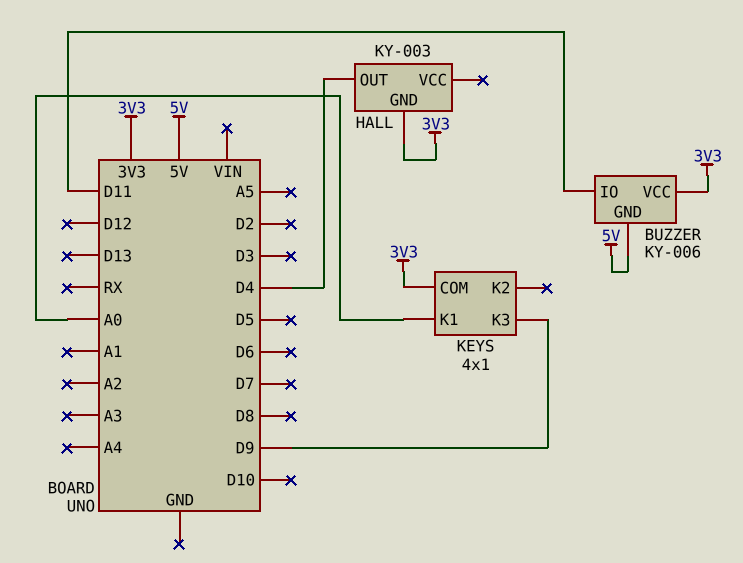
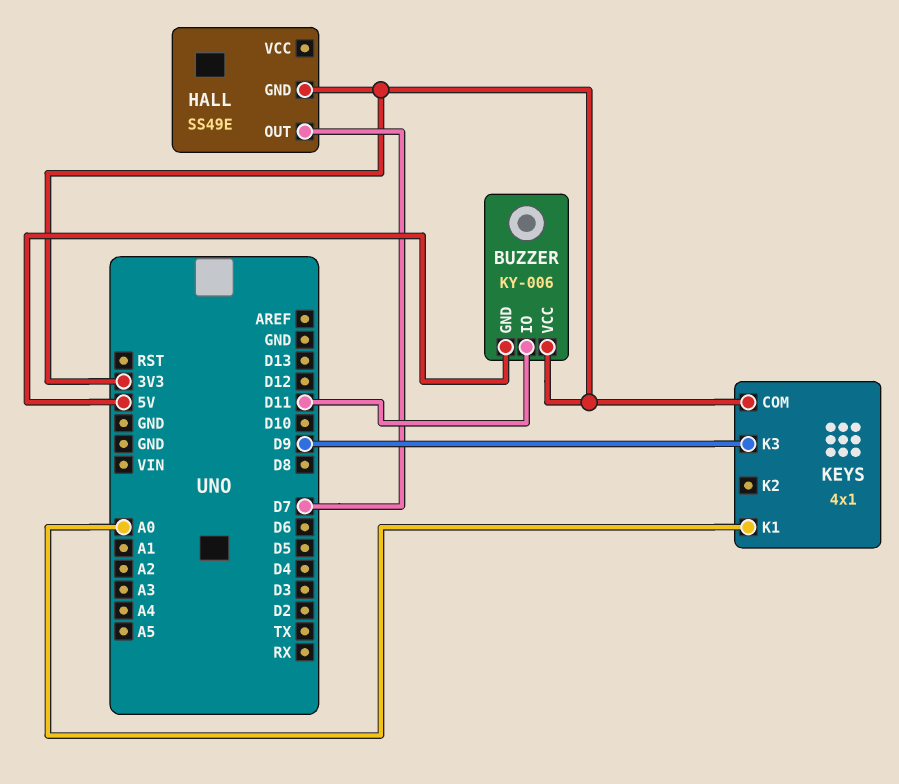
HALL: KY-003 -> SS49E
HALL pin OUT: D4 -> D7

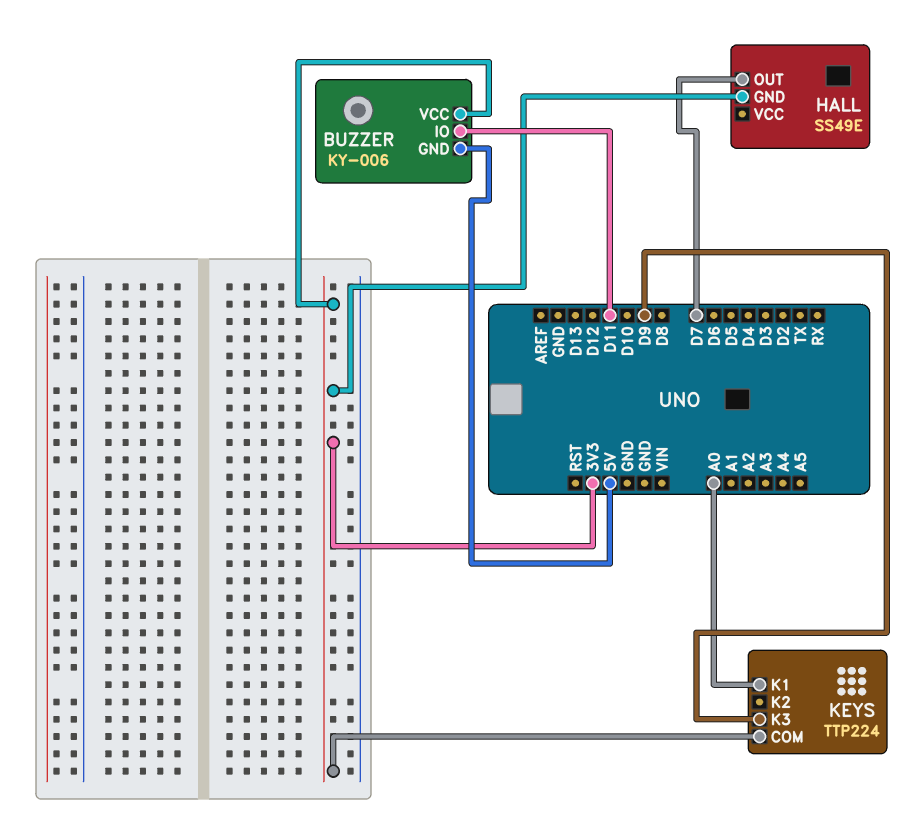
KEYS: 4x1 -> TTP224

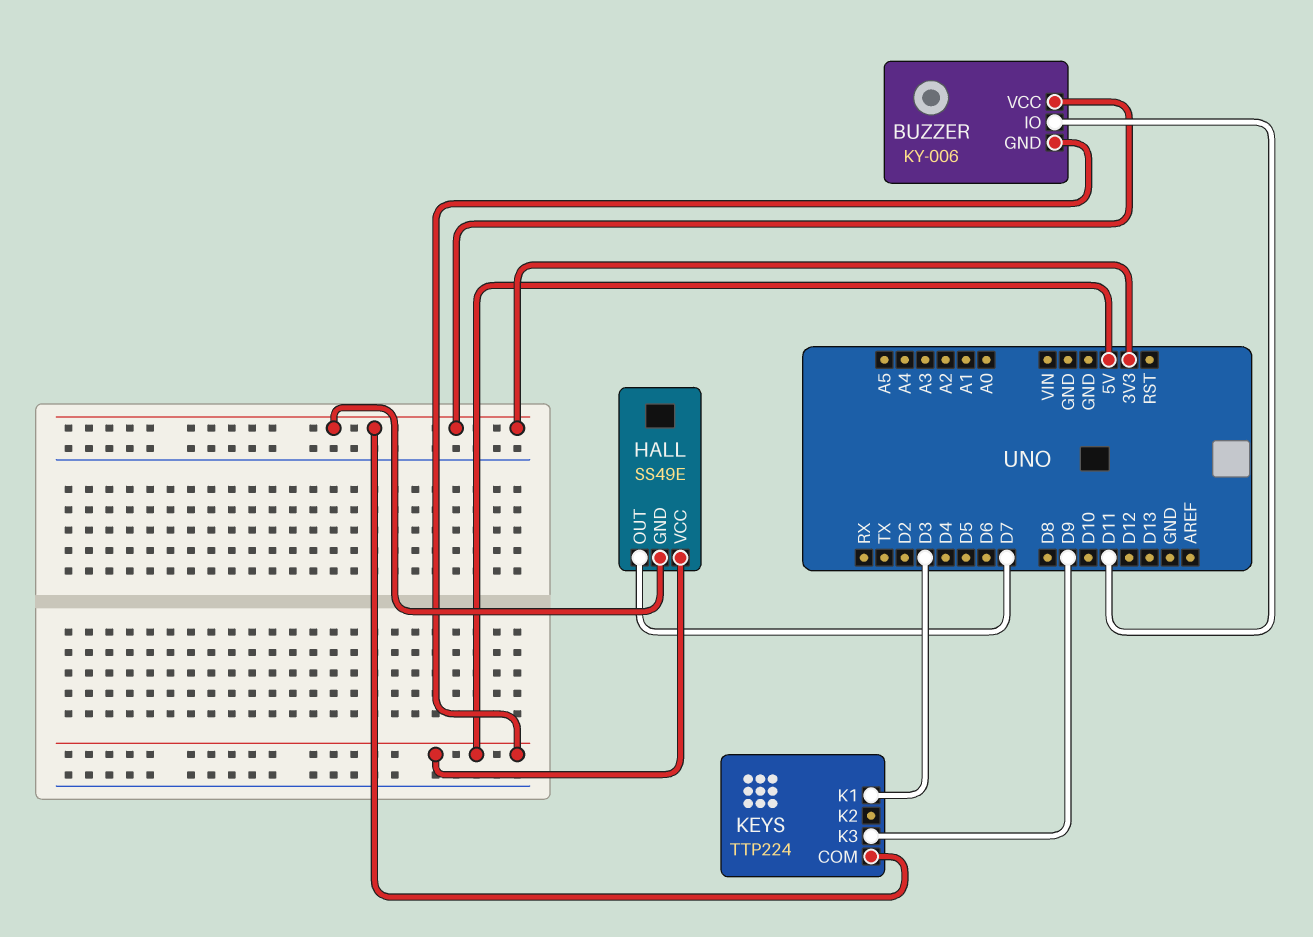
HALL pin VCC: none -> 5V
KEYS pin K1: A0 -> D3

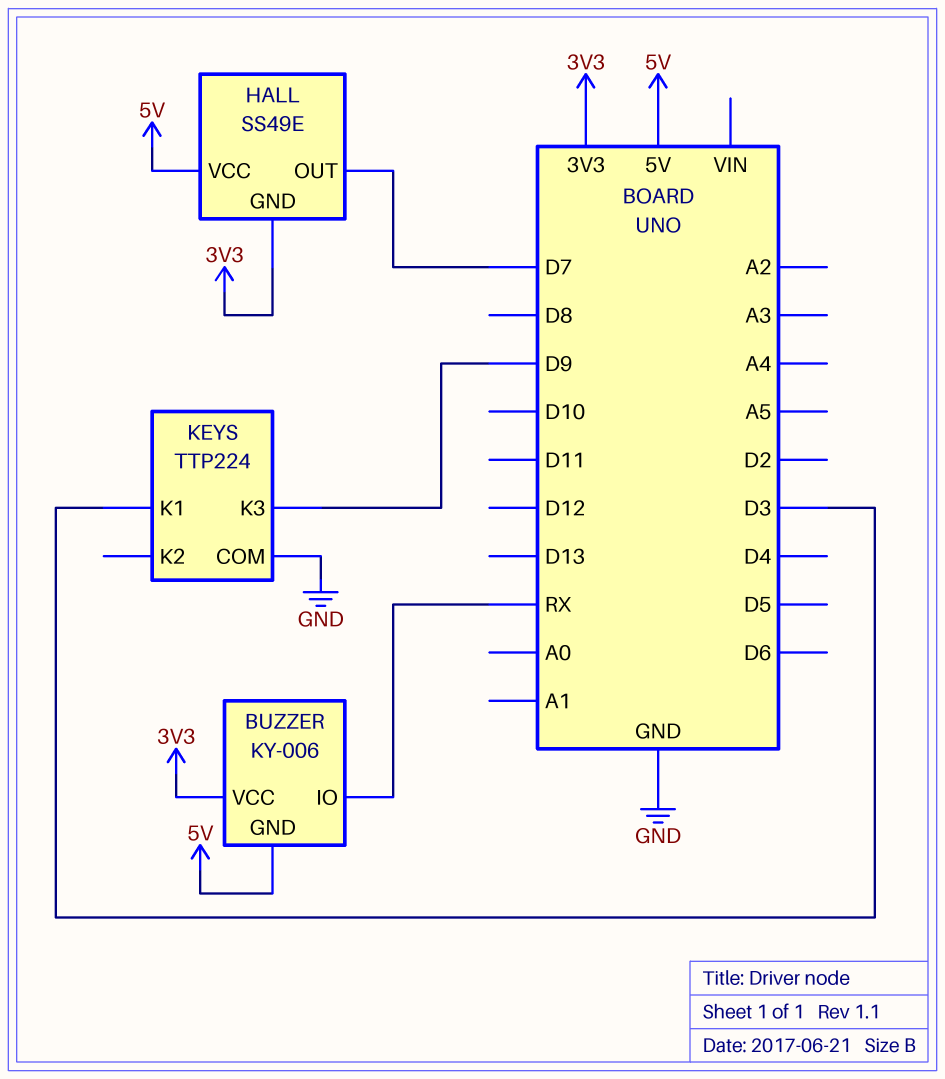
BUZZER pin IO: D11 -> RX
KEYS pin COM: 3V3 -> GND

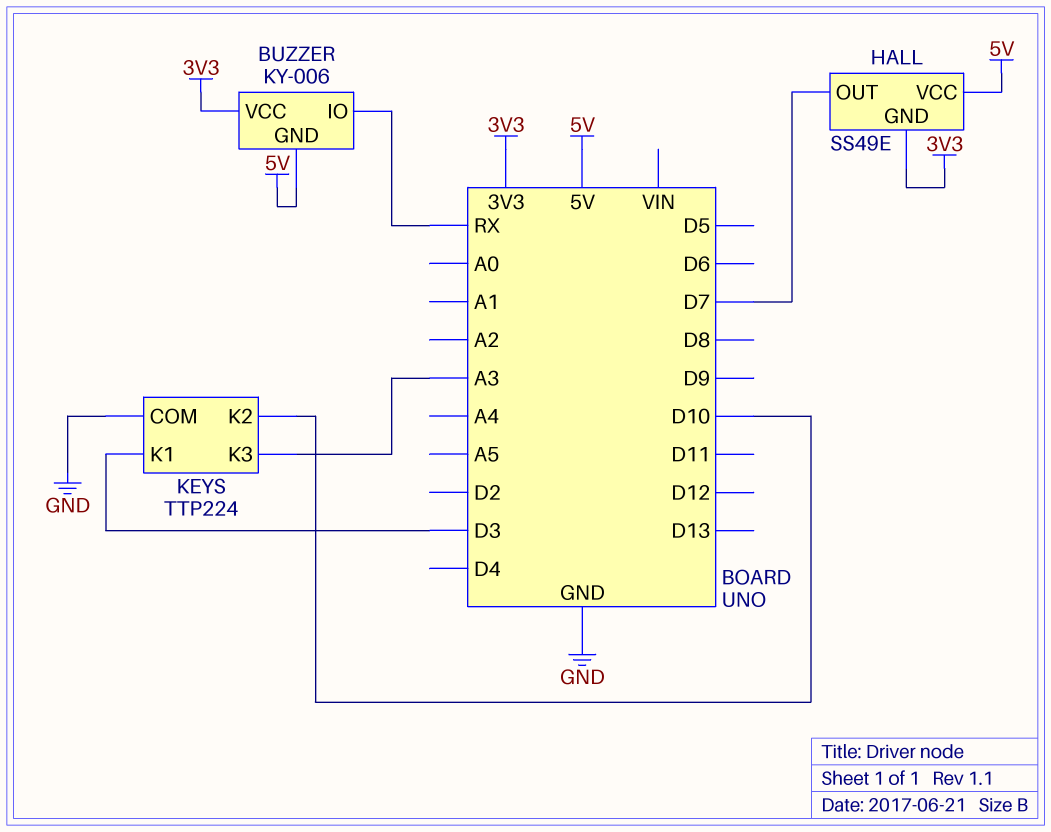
KEYS pin K2: none -> D10
KEYS pin K3: D9 -> A3

